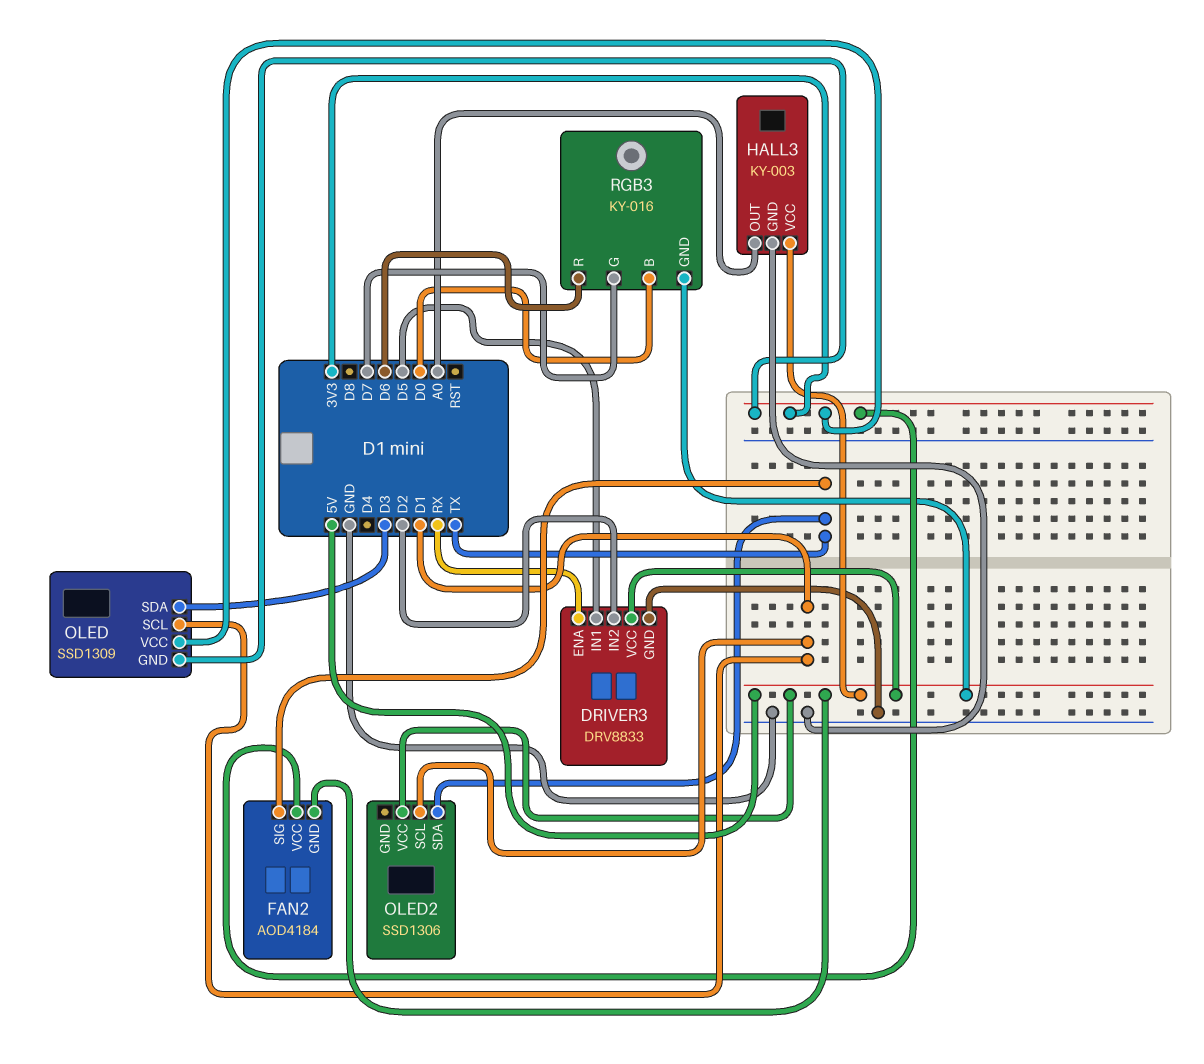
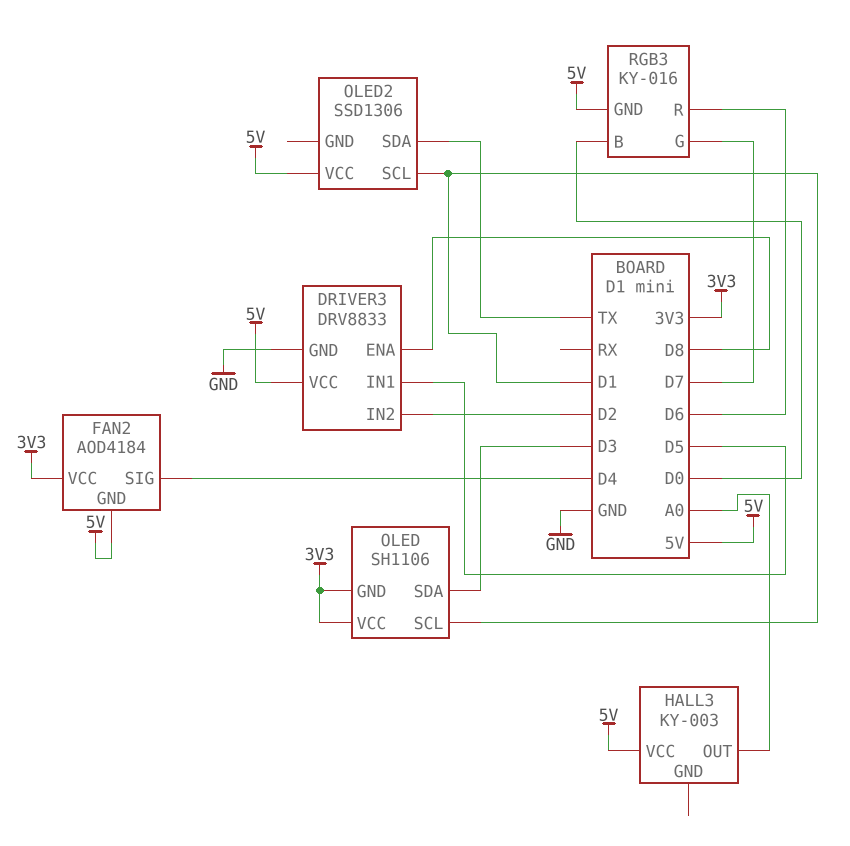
DRIVER3 pin ENA: RX -> D8
FAN2 pin SIG: TX -> D4
HALL3 pin GND: GND -> none
OLED: SSD1309 -> SH1106

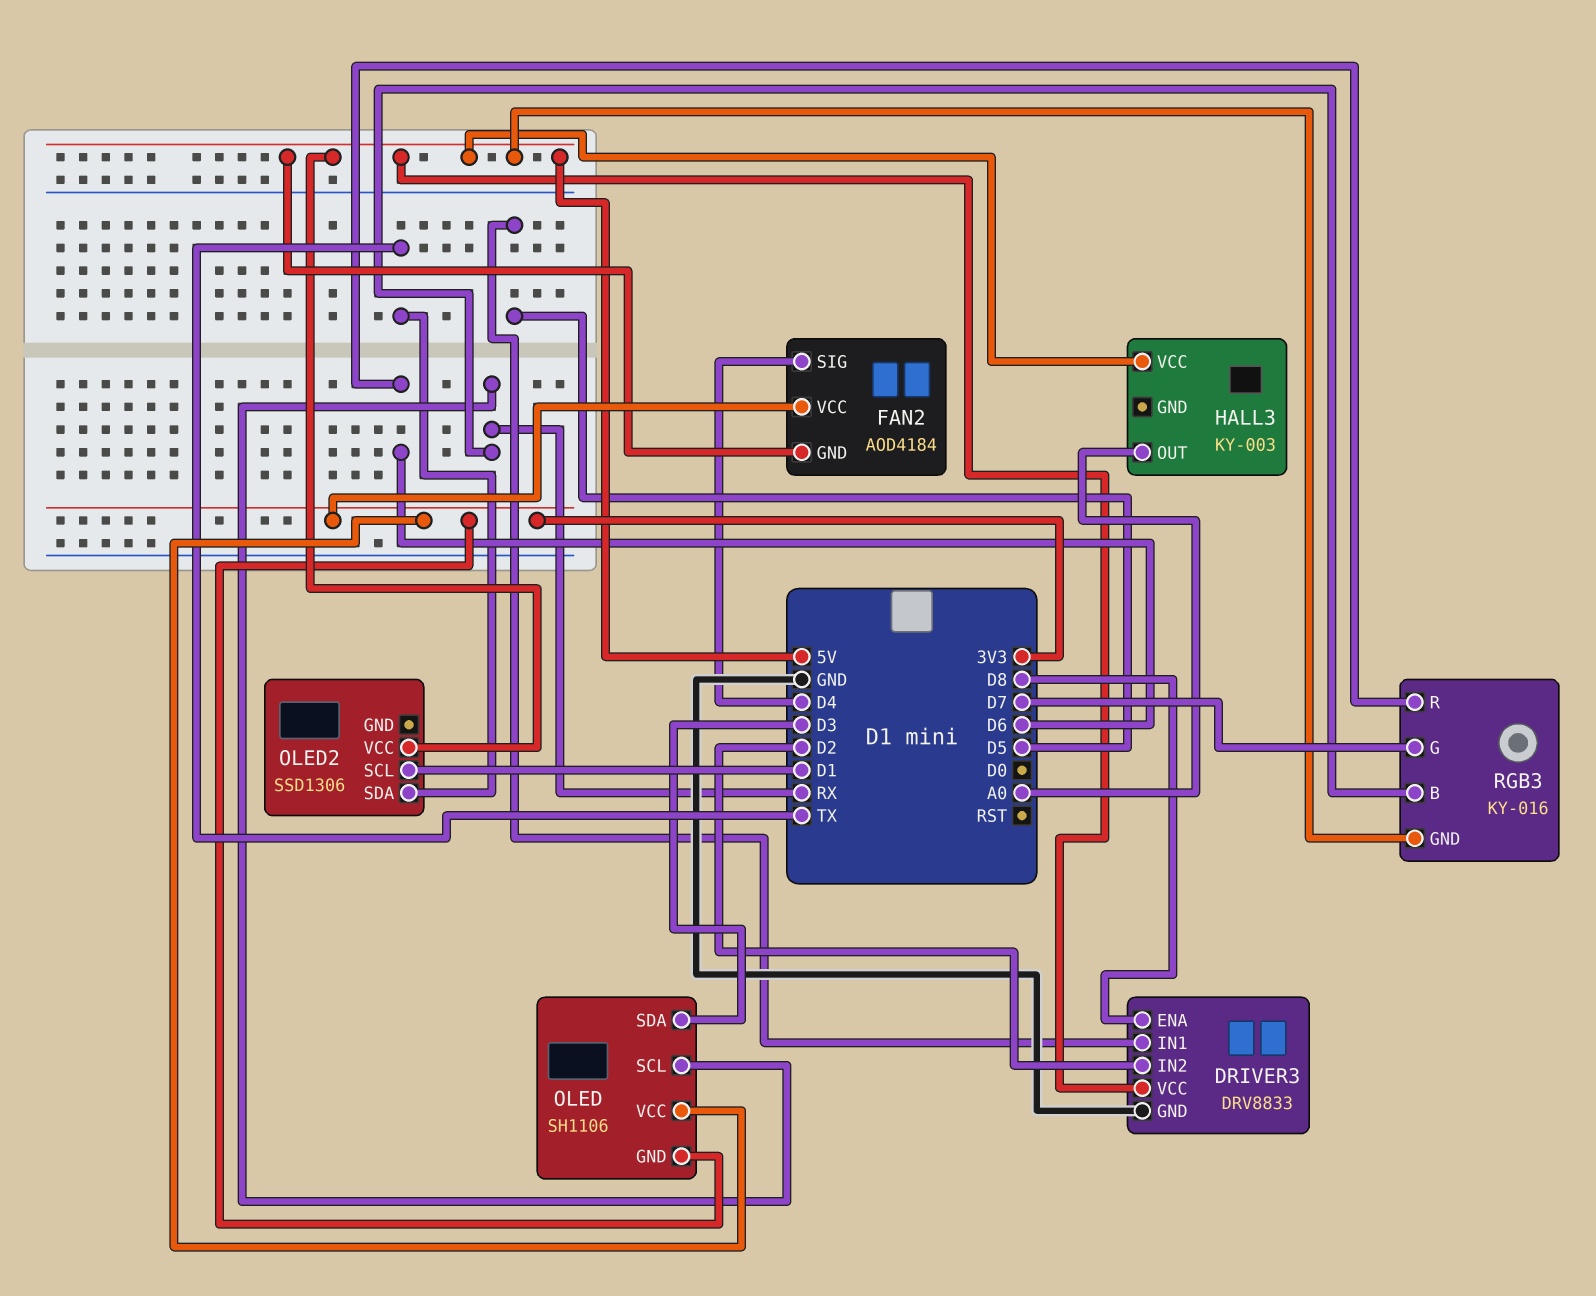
OLED pin SCL: D1 -> RX
RGB3 pin B: D0 -> RX

